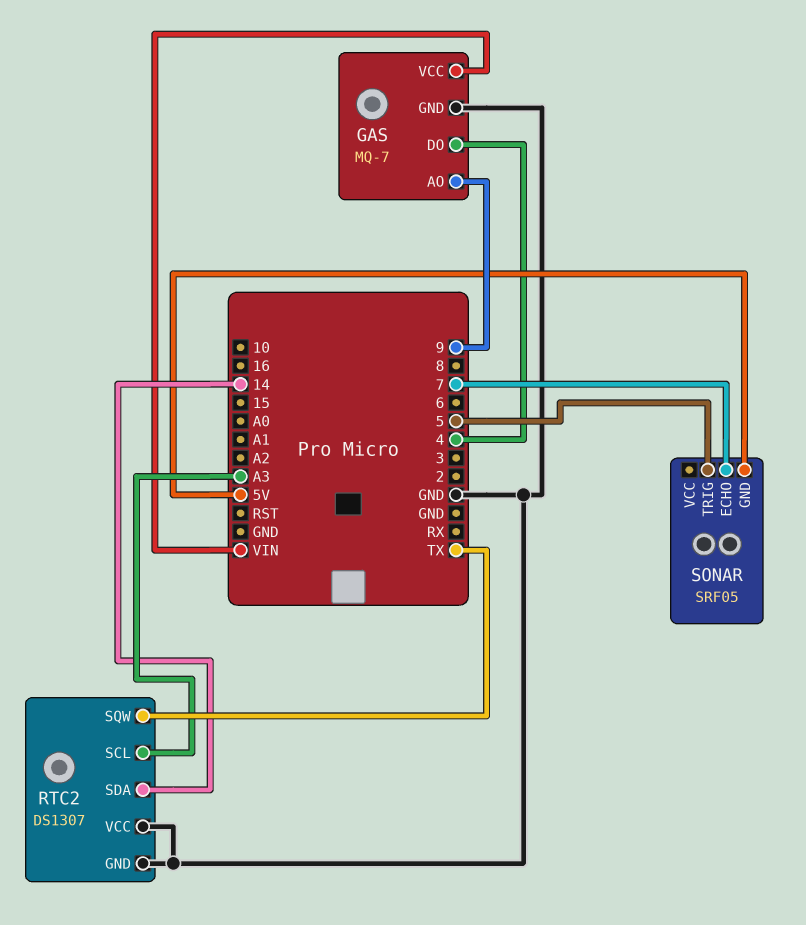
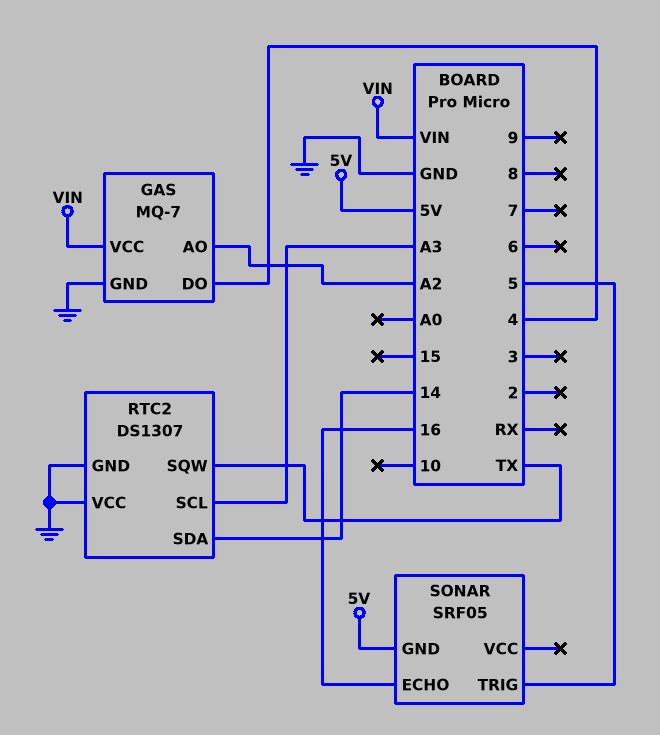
GAS pin AO: 9 -> A2
SONAR pin ECHO: 7 -> 16

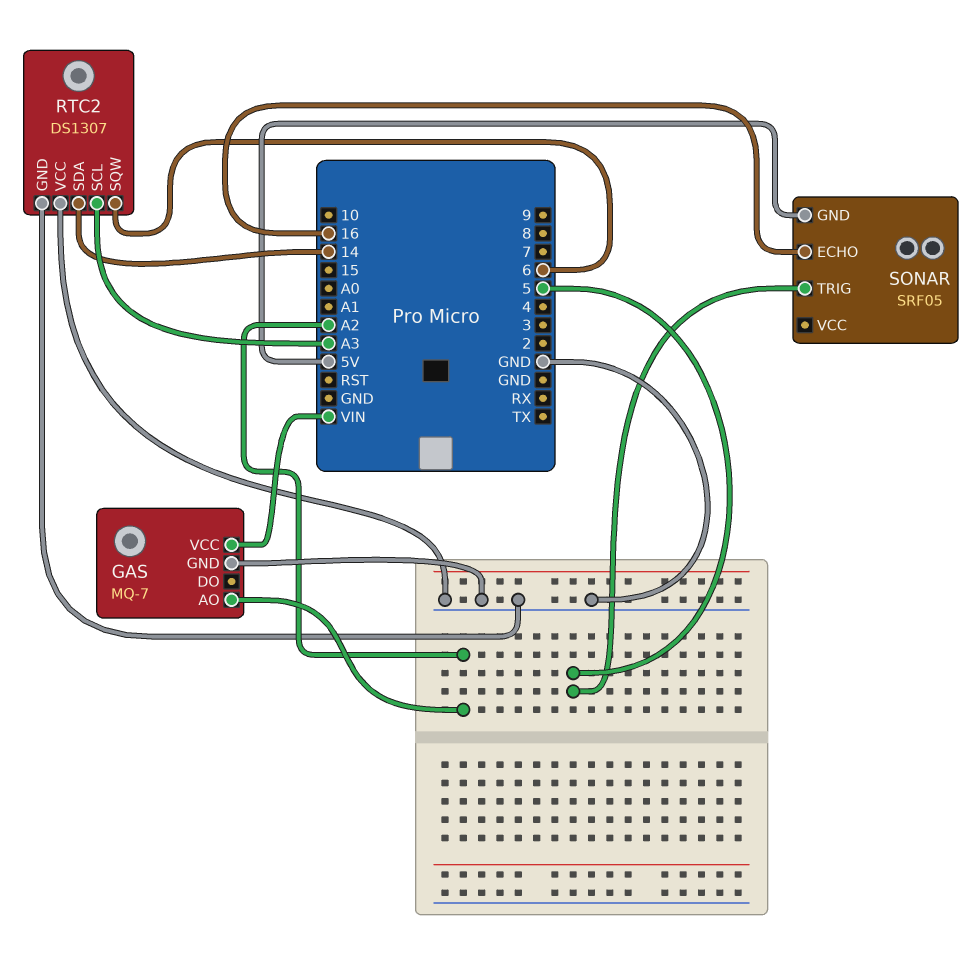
GAS pin DO: 4 -> none
RTC2 pin SQW: TX -> 6

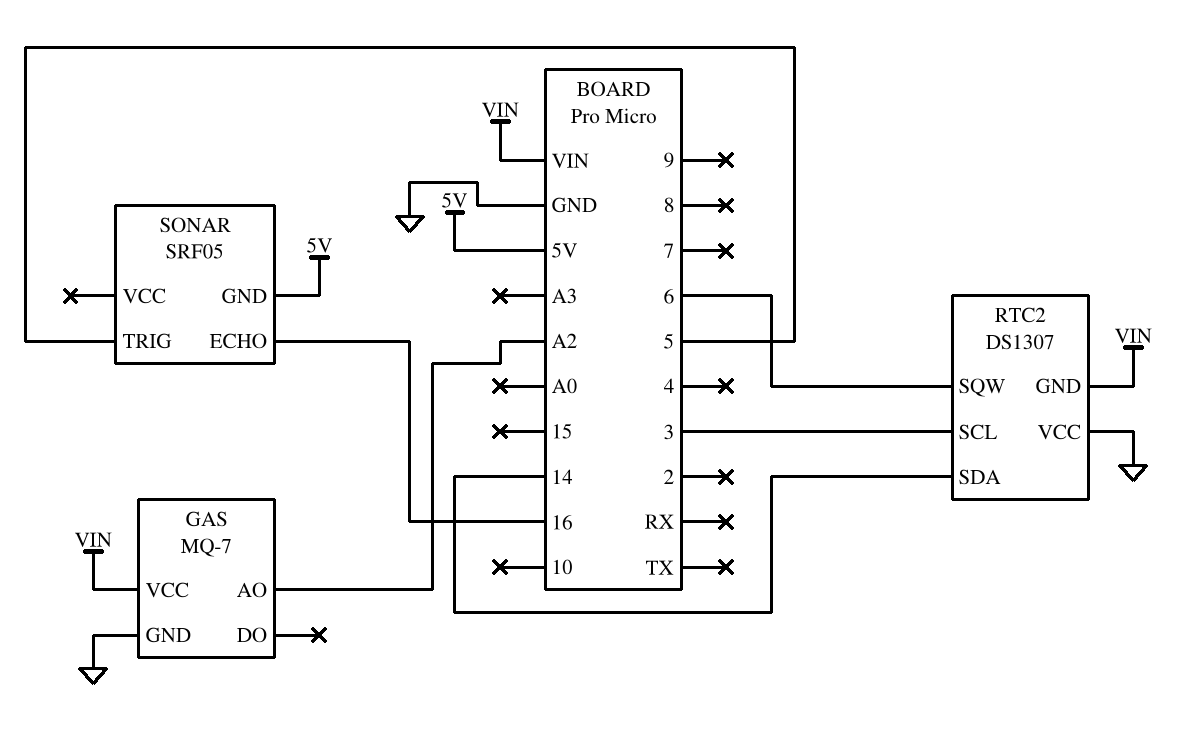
RTC2 pin GND: GND -> VIN
RTC2 pin SCL: A3 -> 3

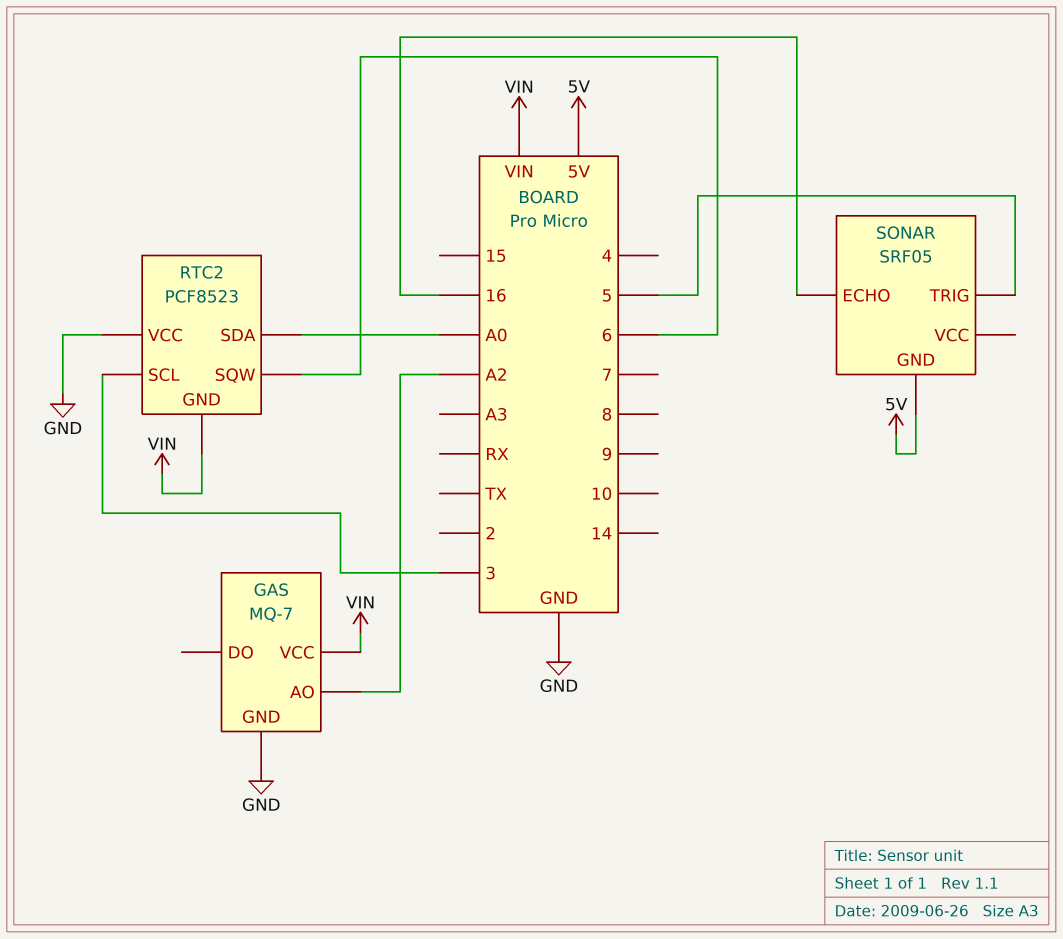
RTC2: DS1307 -> PCF8523
RTC2 pin SDA: 14 -> A0

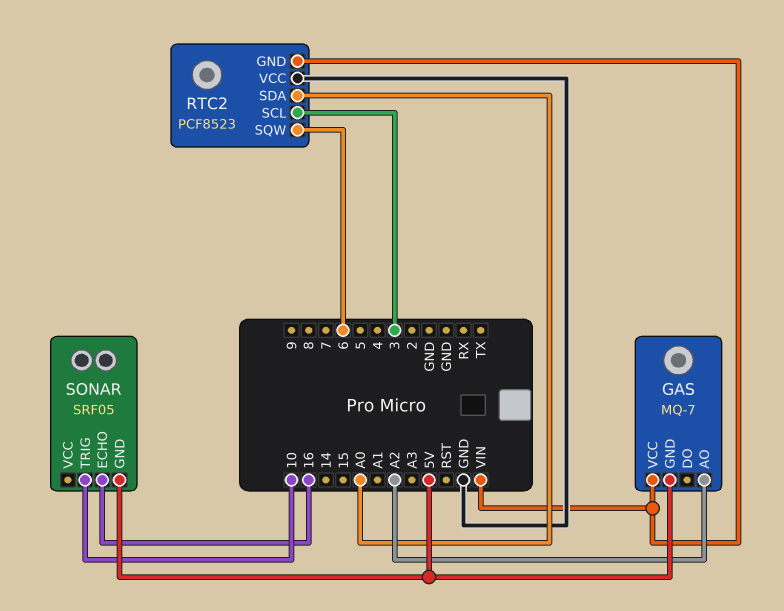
GAS pin GND: GND -> 5V
SONAR pin TRIG: 5 -> 10

